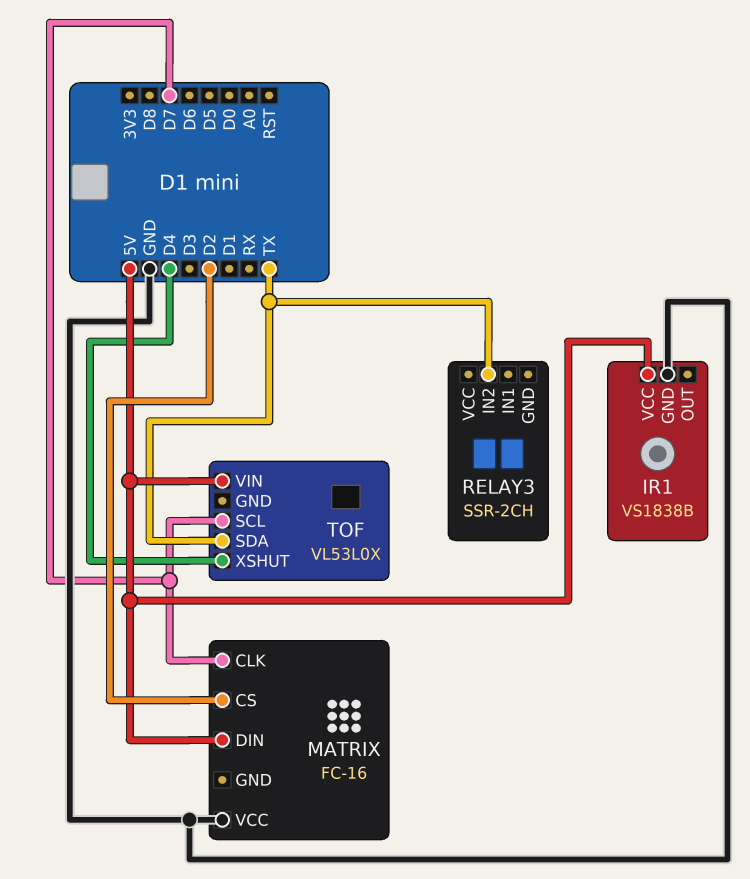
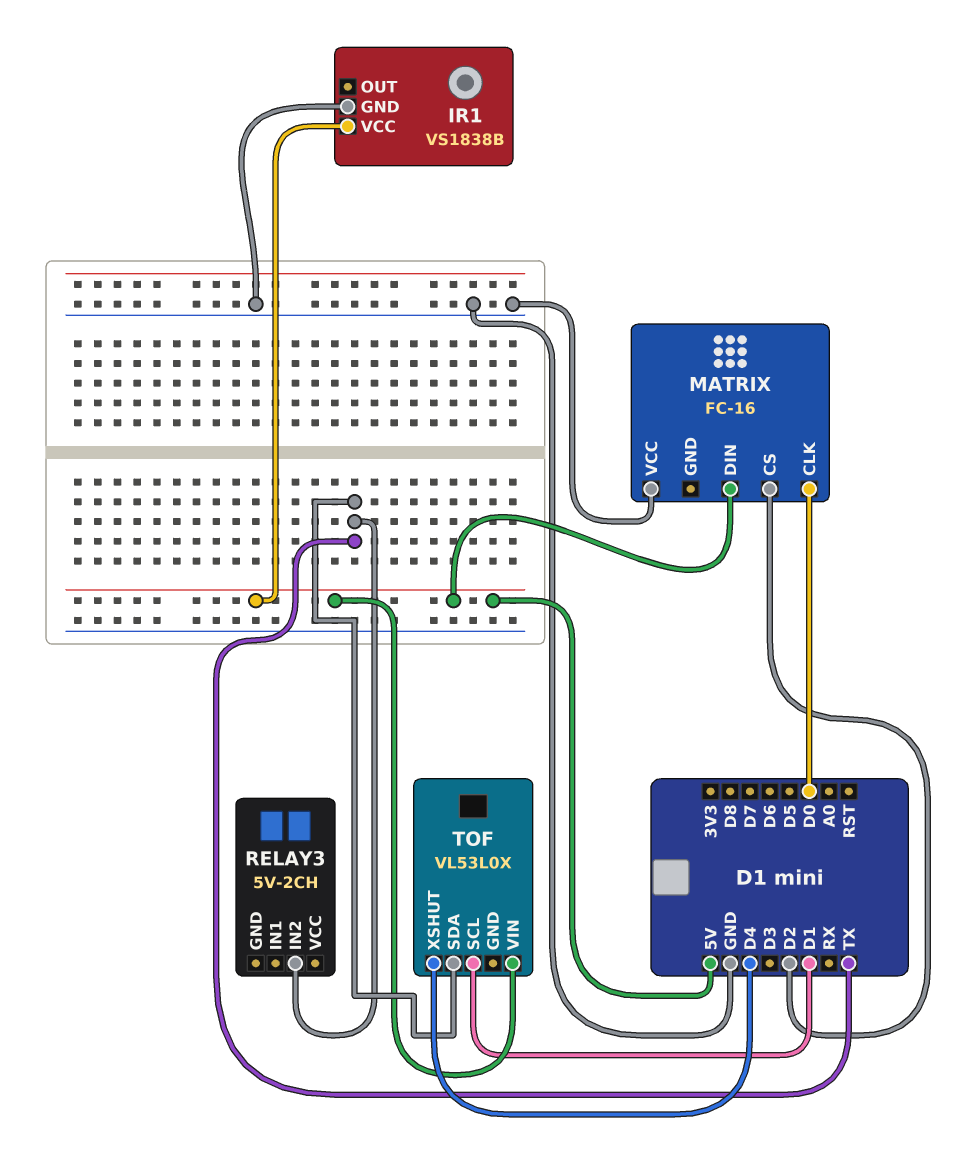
MATRIX pin CLK: D7 -> D0
RELAY3: SSR-2CH -> 5V-2CH
TOF pin SCL: D7 -> D1

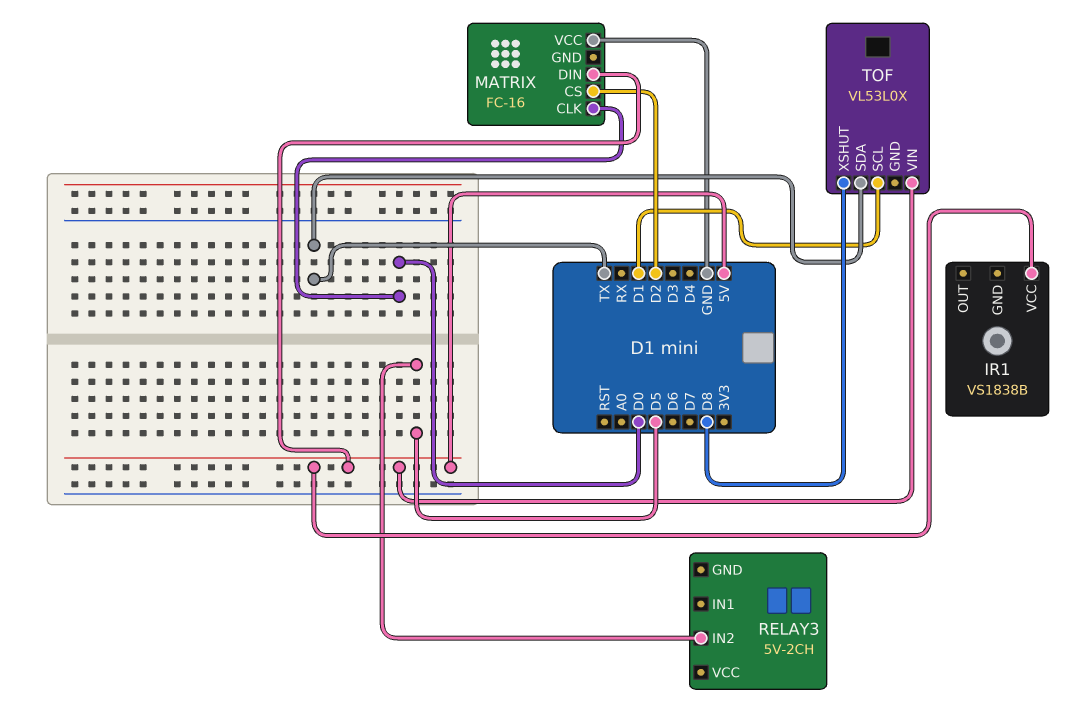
IR1 pin GND: GND -> none
RELAY3 pin IN2: TX -> D5
TOF pin XSHUT: D4 -> D8

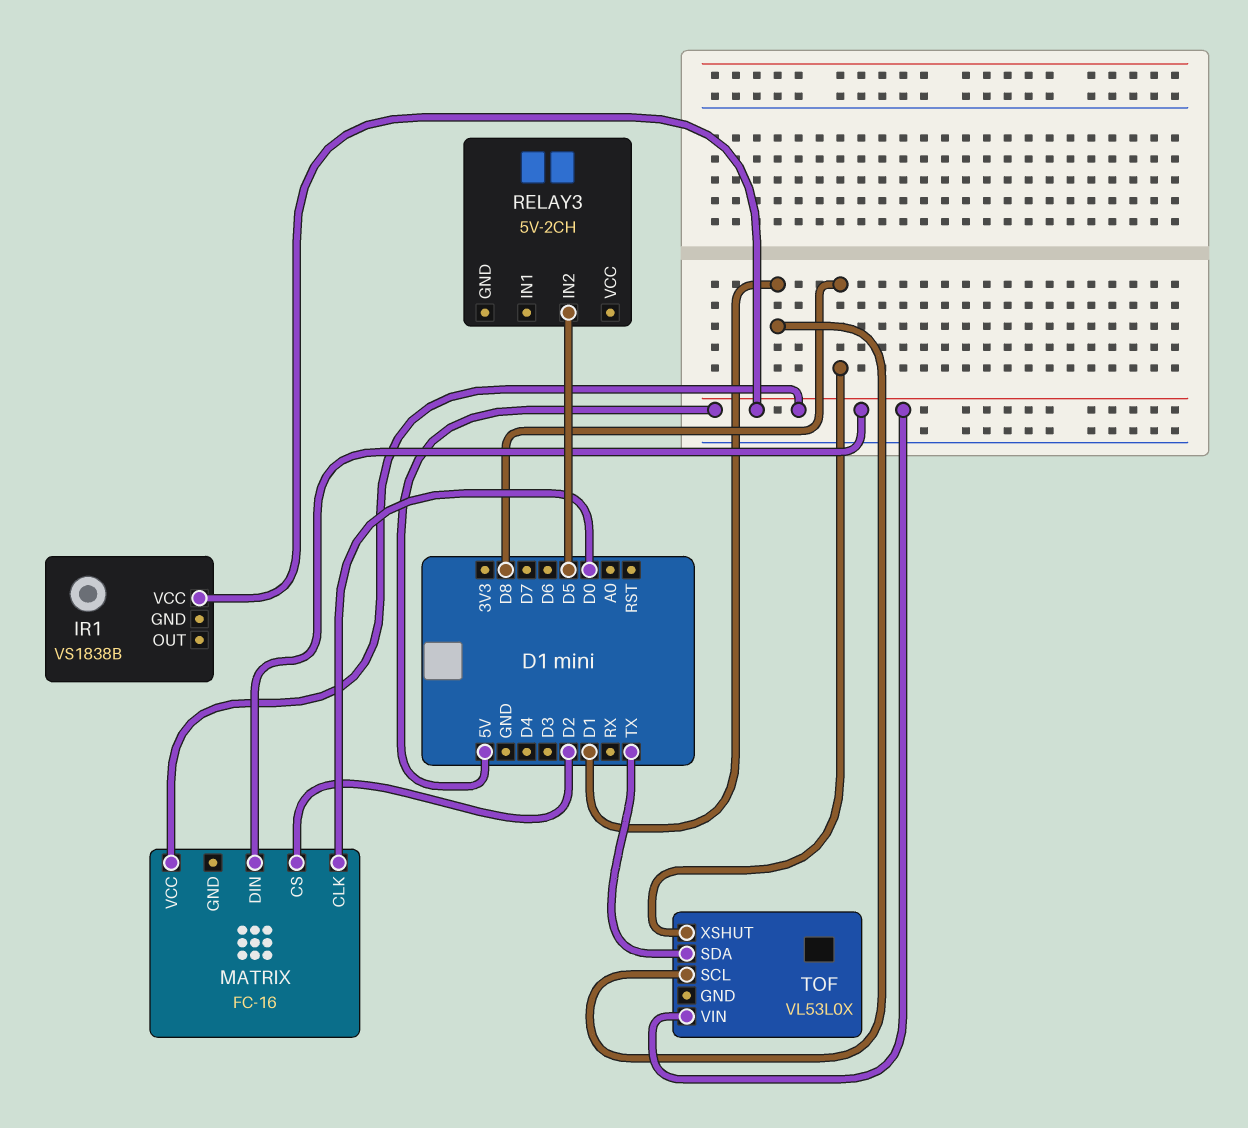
MATRIX pin VCC: GND -> 5V

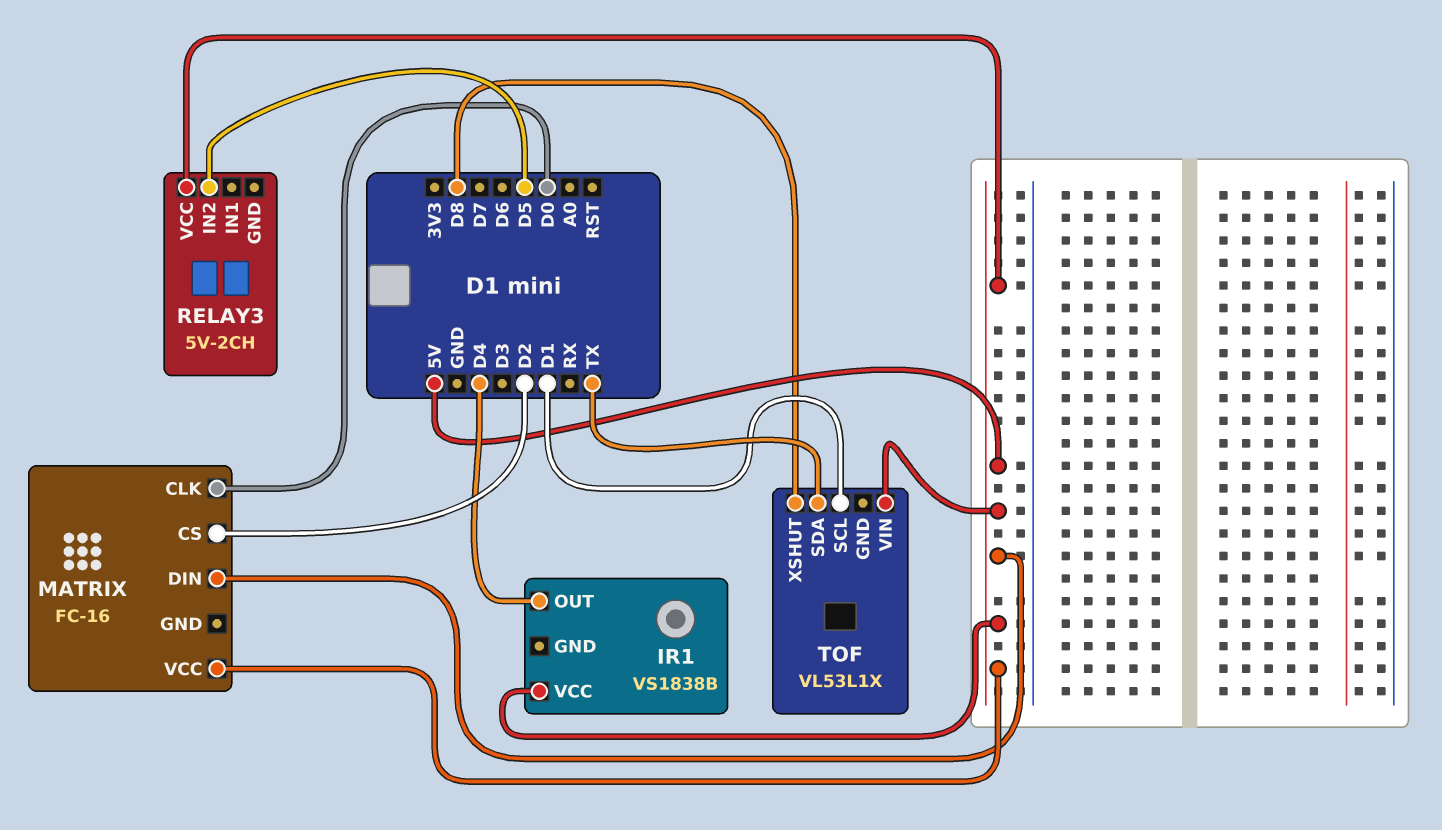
IR1 pin OUT: none -> D4
RELAY3 pin VCC: none -> 5V
TOF: VL53L0X -> VL53L1X

